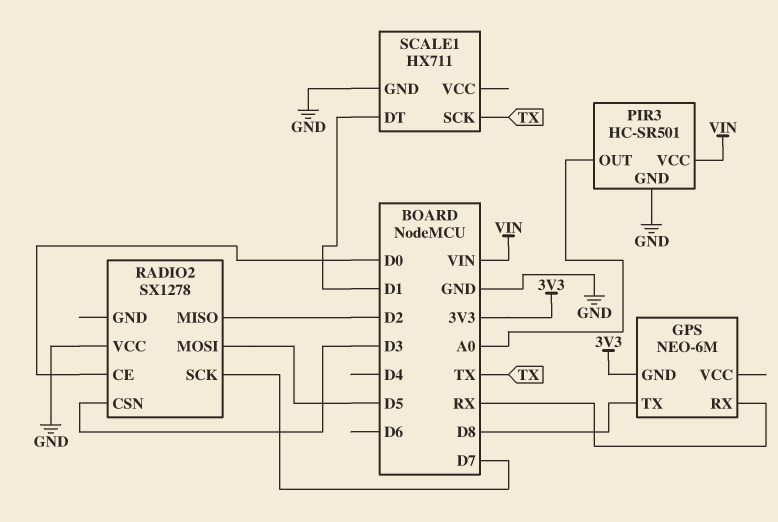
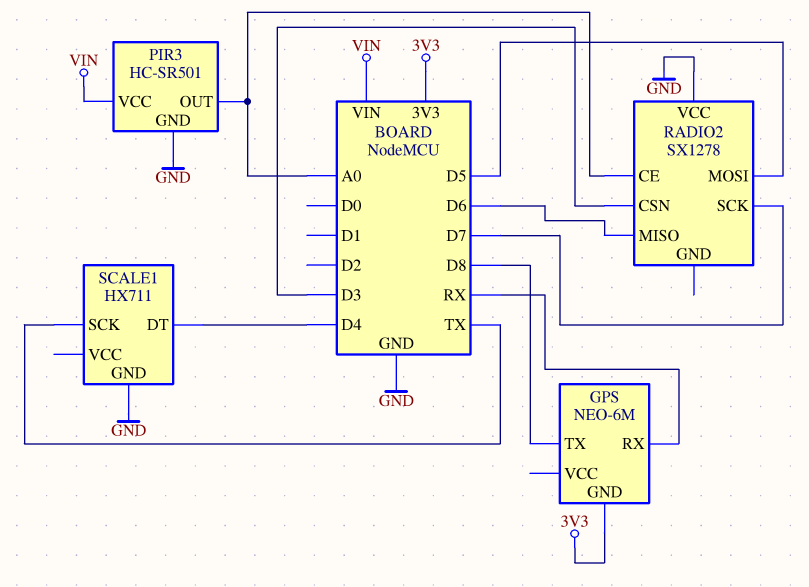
RADIO2 pin CE: D0 -> A0
RADIO2 pin MISO: D2 -> D6
SCALE1 pin DT: D1 -> D4

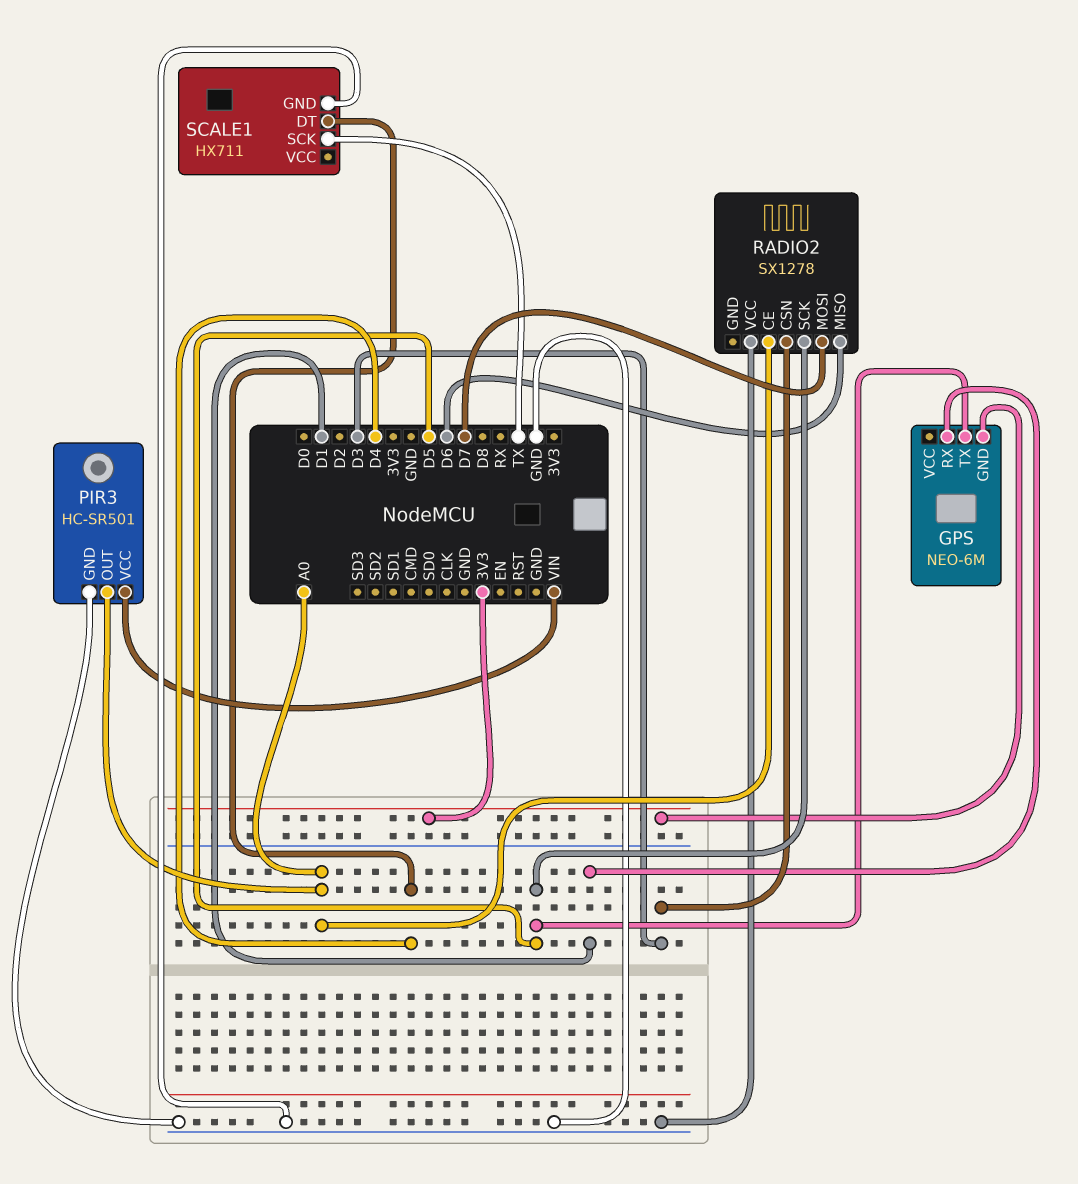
GPS pin RX: RX -> D1
GPS pin TX: D8 -> D5
RADIO2 pin MOSI: D5 -> D7
RADIO2 pin SCK: D7 -> D5

